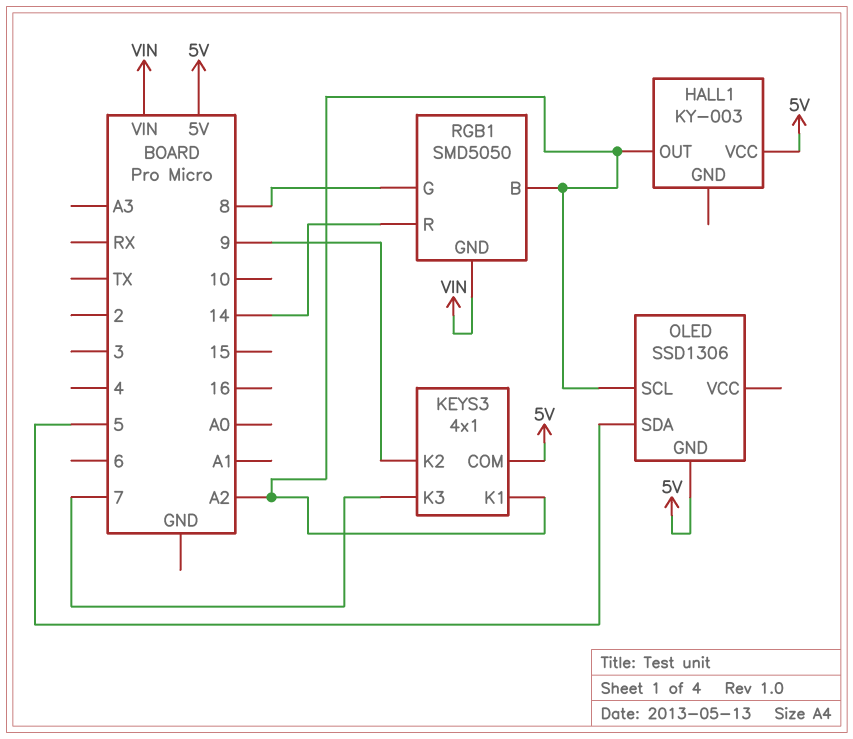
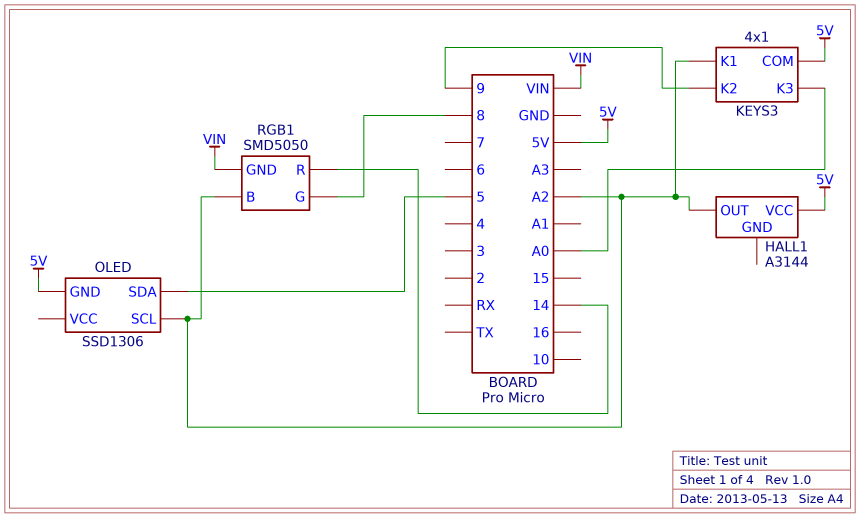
HALL1: KY-003 -> A3144
KEYS3 pin K3: 7 -> A0

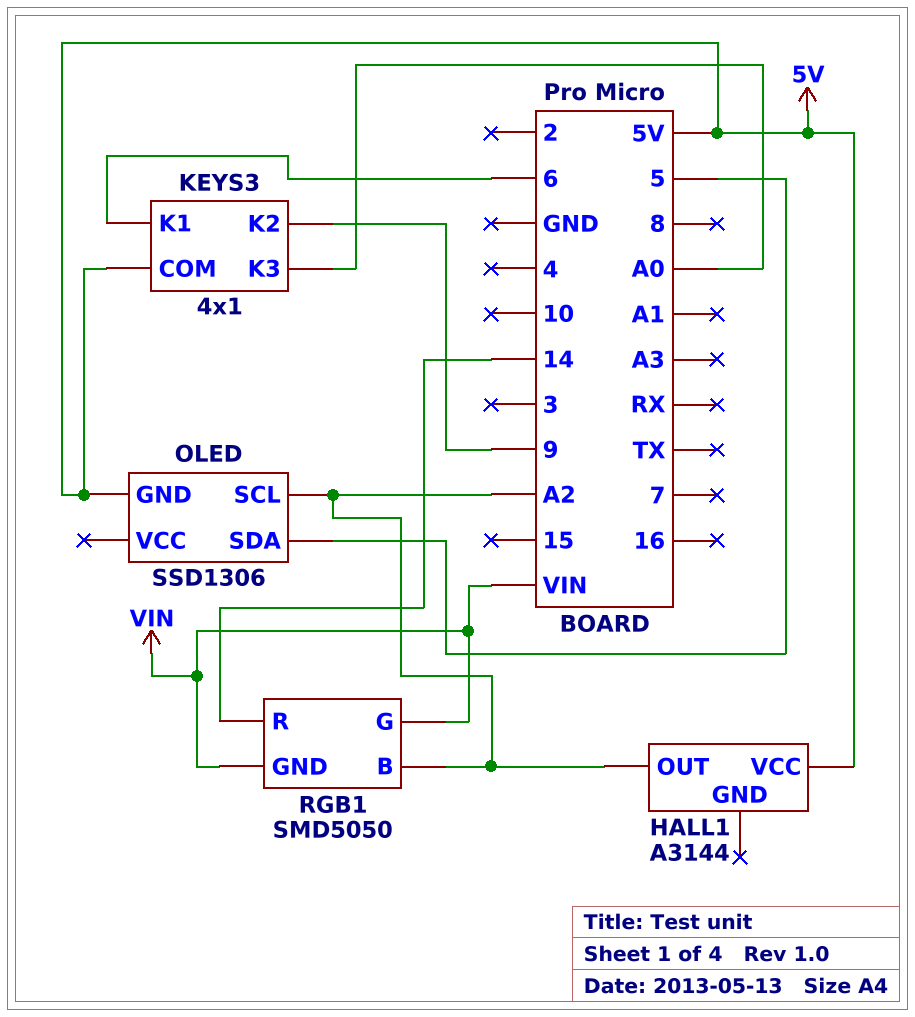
KEYS3 pin K1: A2 -> 6
RGB1 pin G: 8 -> VIN

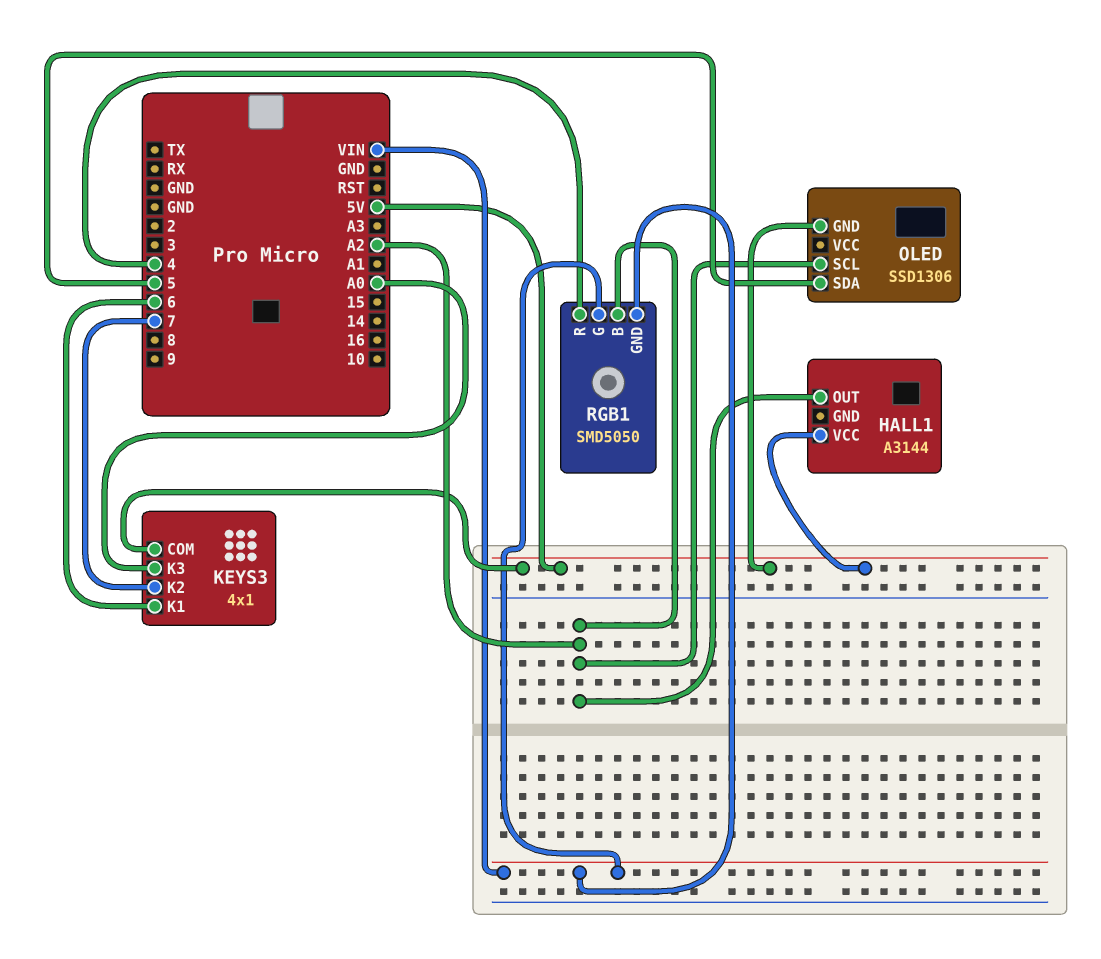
KEYS3 pin K2: 9 -> 7
RGB1 pin R: 14 -> 4

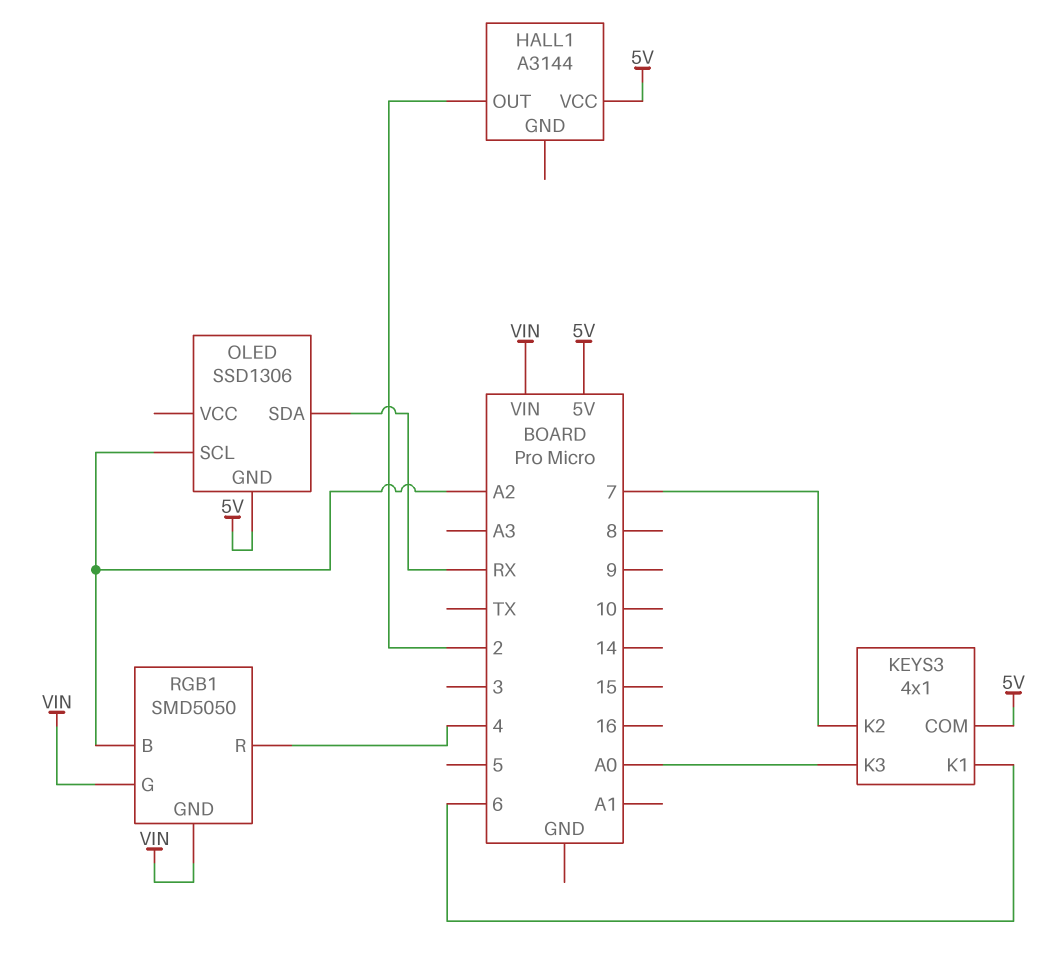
HALL1 pin OUT: A2 -> 2
OLED pin SDA: 5 -> RX

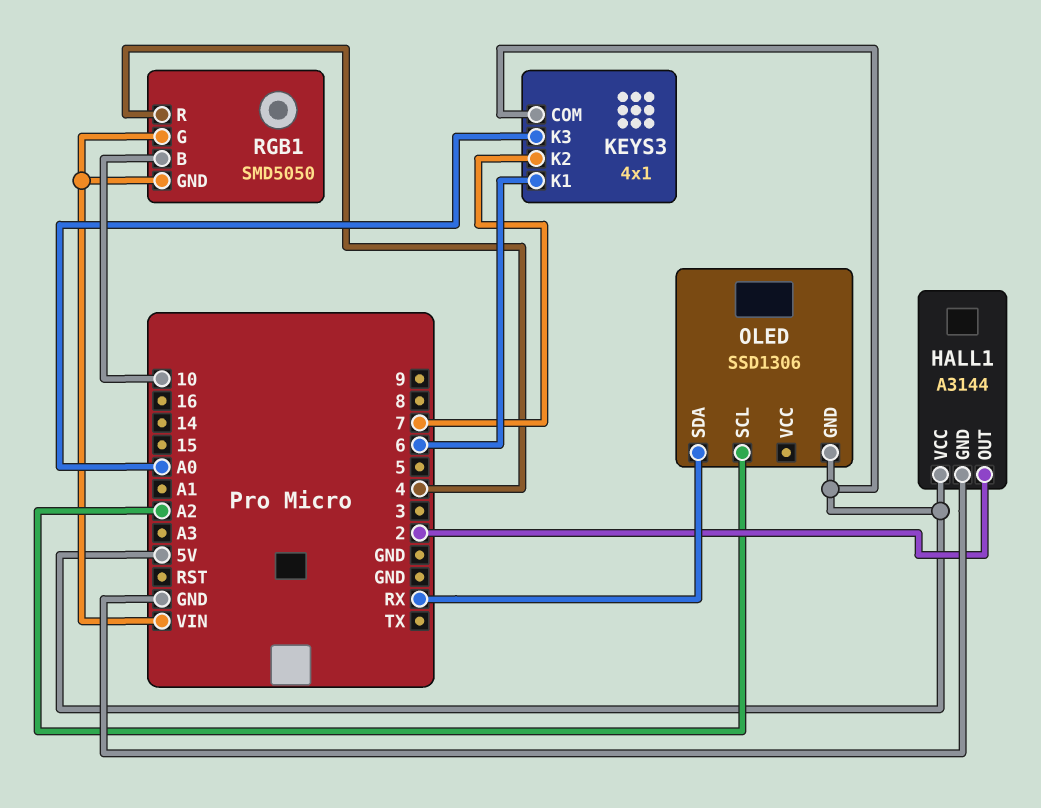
HALL1 pin GND: none -> GND
RGB1 pin B: A2 -> 10

